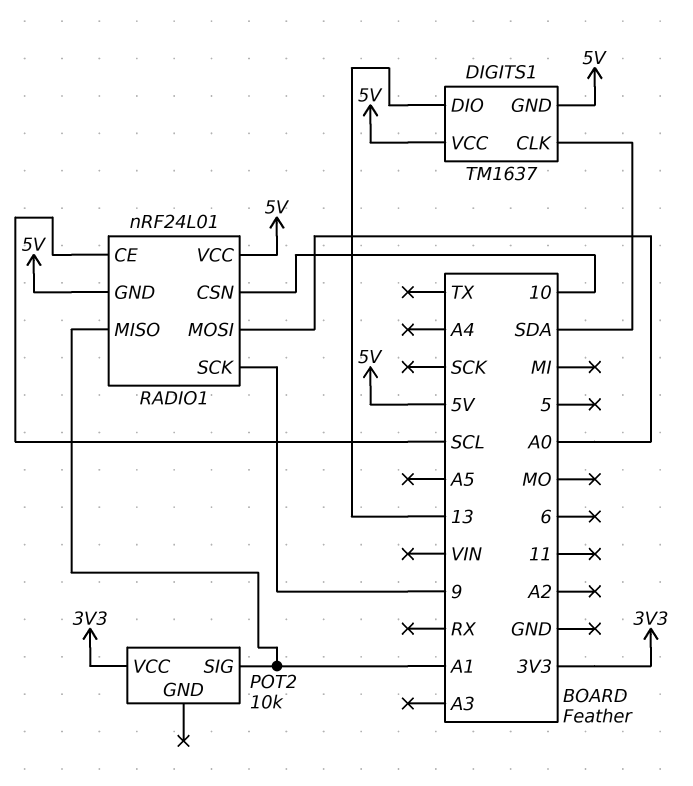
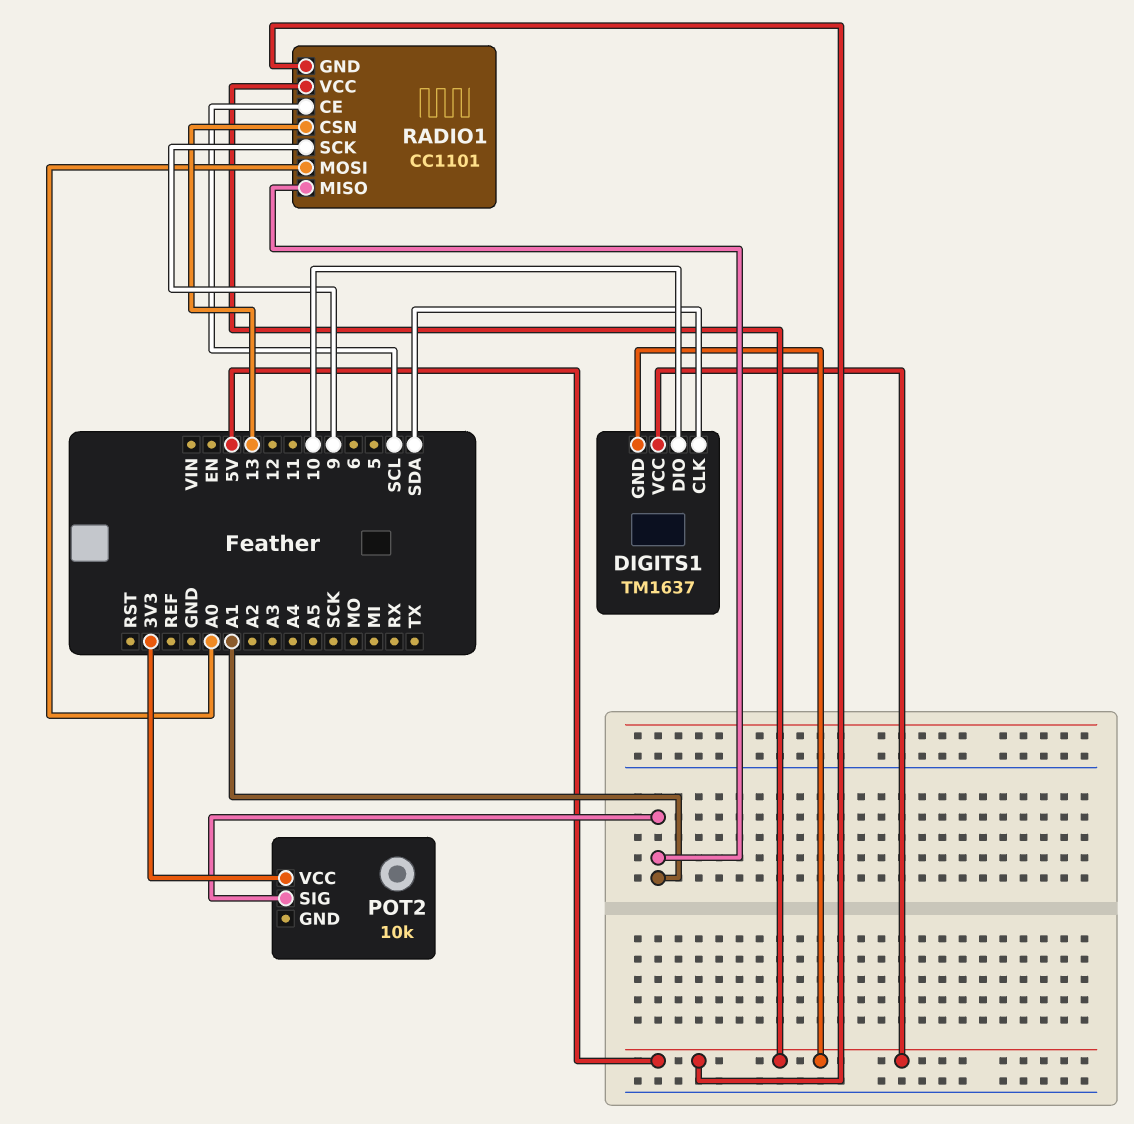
DIGITS1 pin DIO: 13 -> 10
RADIO1: nRF24L01 -> CC1101
RADIO1 pin CSN: 10 -> 13

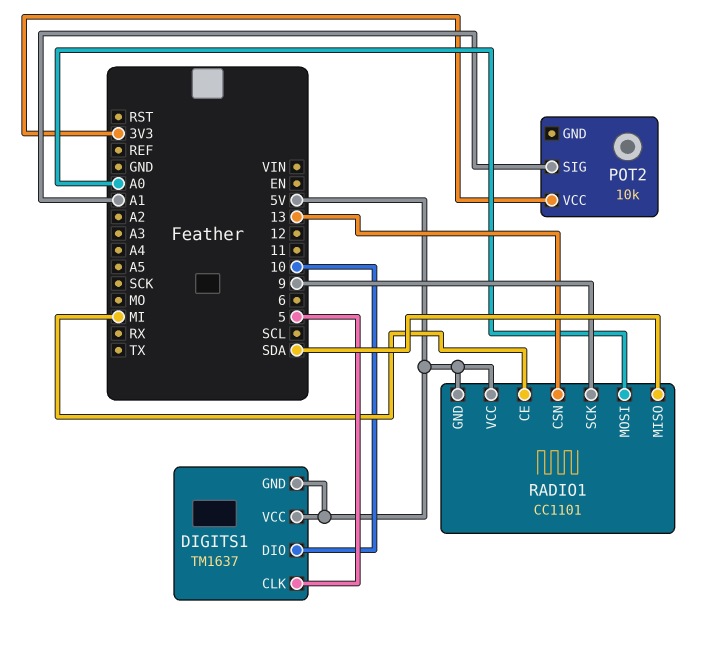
DIGITS1 pin CLK: SDA -> 5
RADIO1 pin CE: SCL -> MI
RADIO1 pin MISO: A1 -> SDA

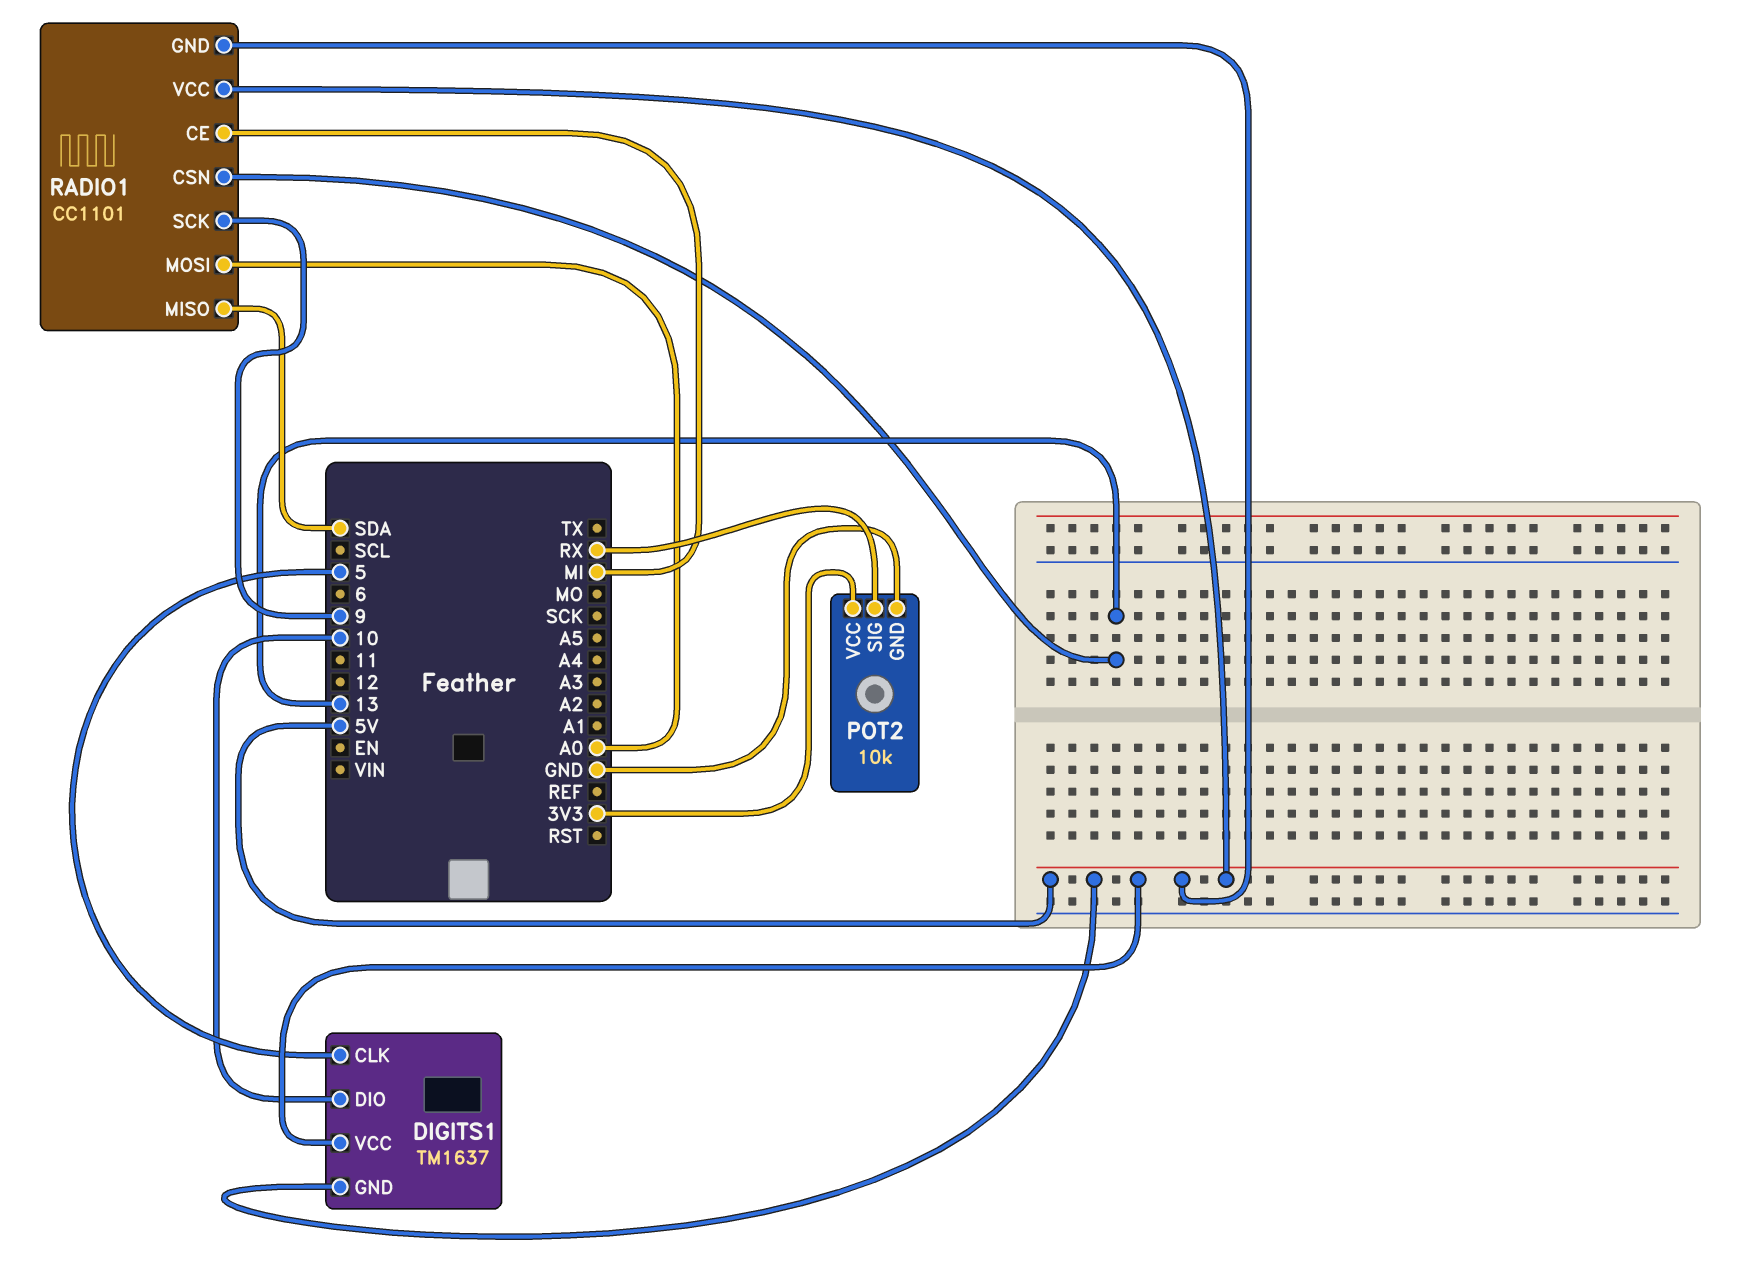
POT2 pin GND: none -> GND
POT2 pin SIG: A1 -> RX

